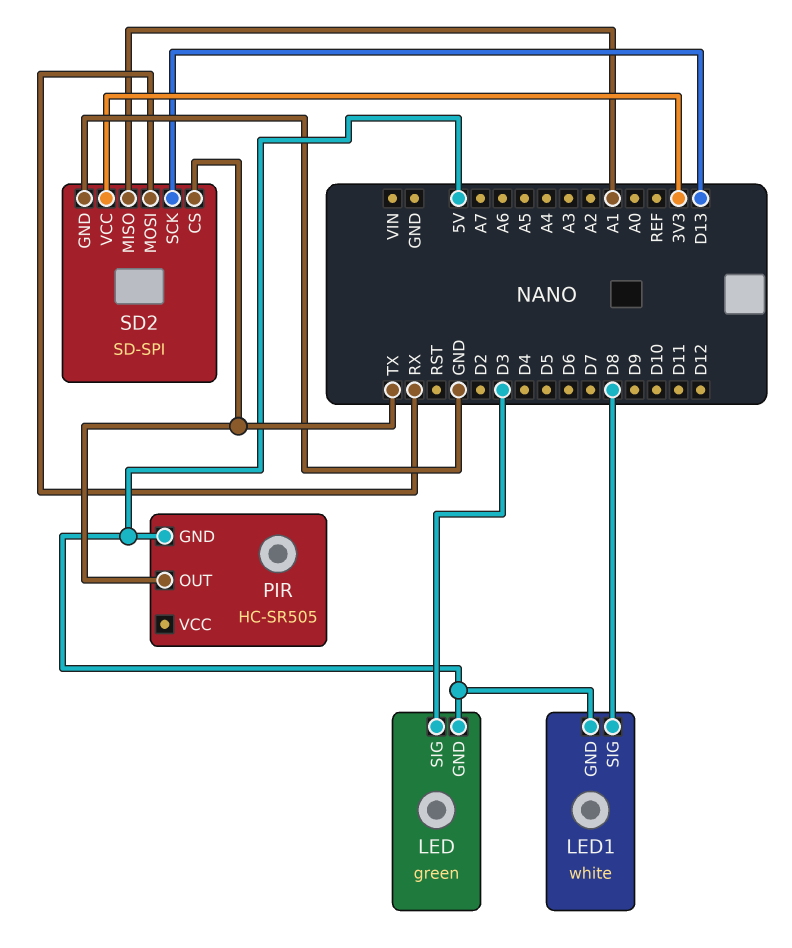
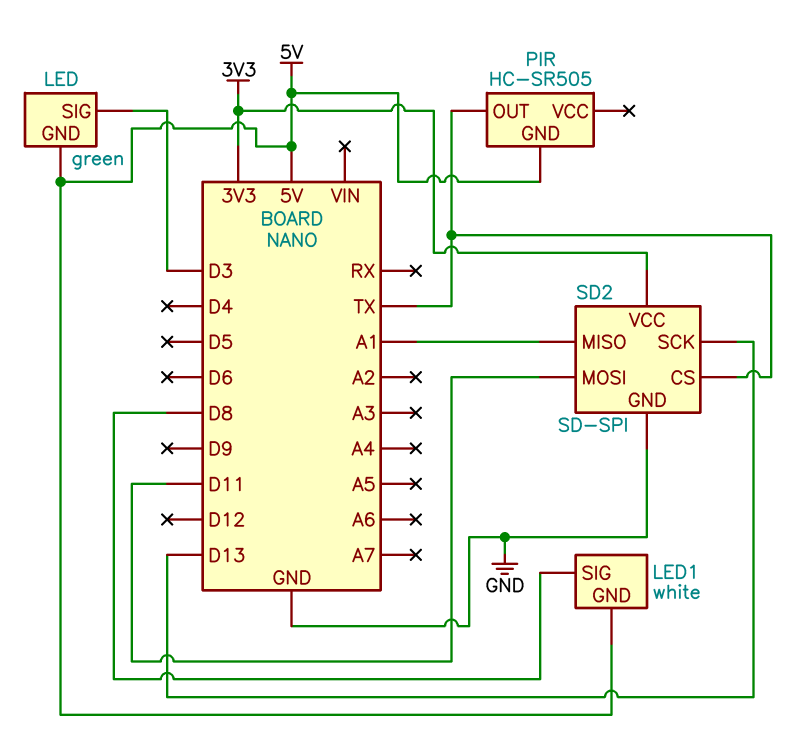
SD2 pin MOSI: RX -> D11

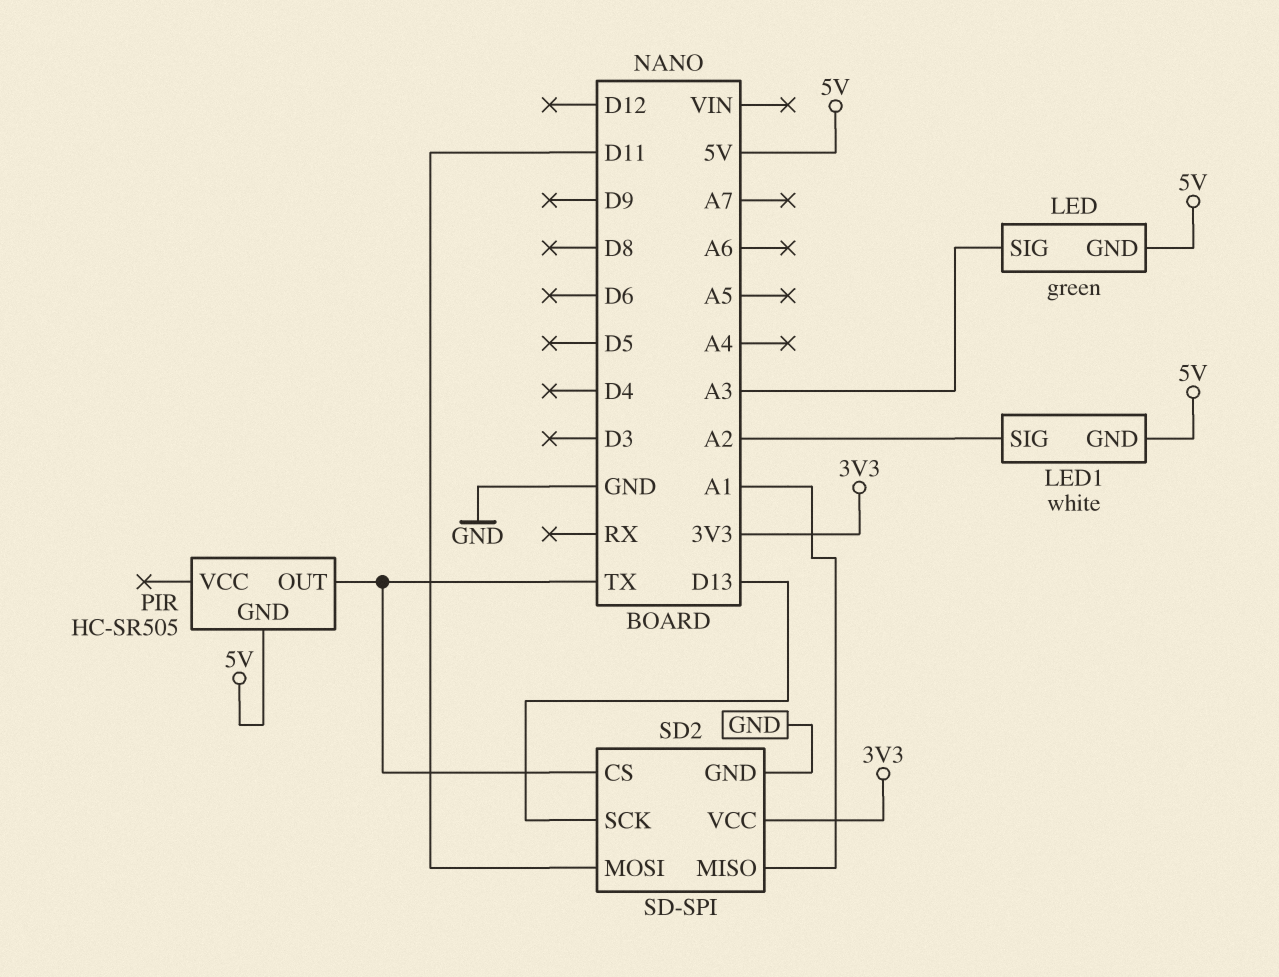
LED pin SIG: D3 -> A3
LED1 pin SIG: D8 -> A2

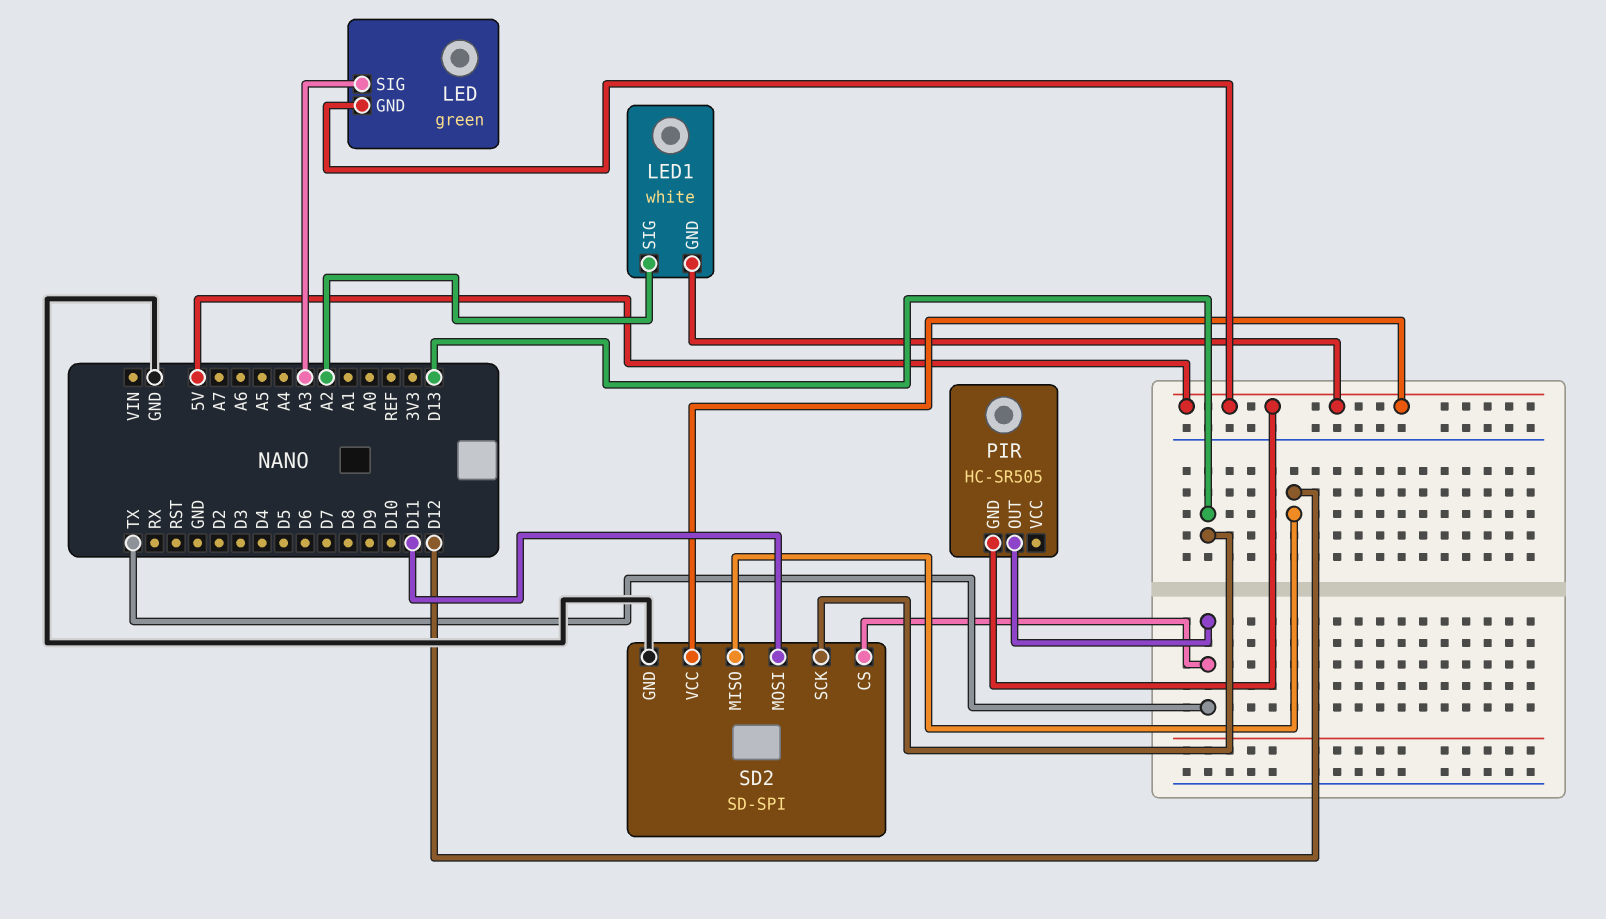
SD2 pin MISO: A1 -> D12
SD2 pin VCC: 3V3 -> 5V

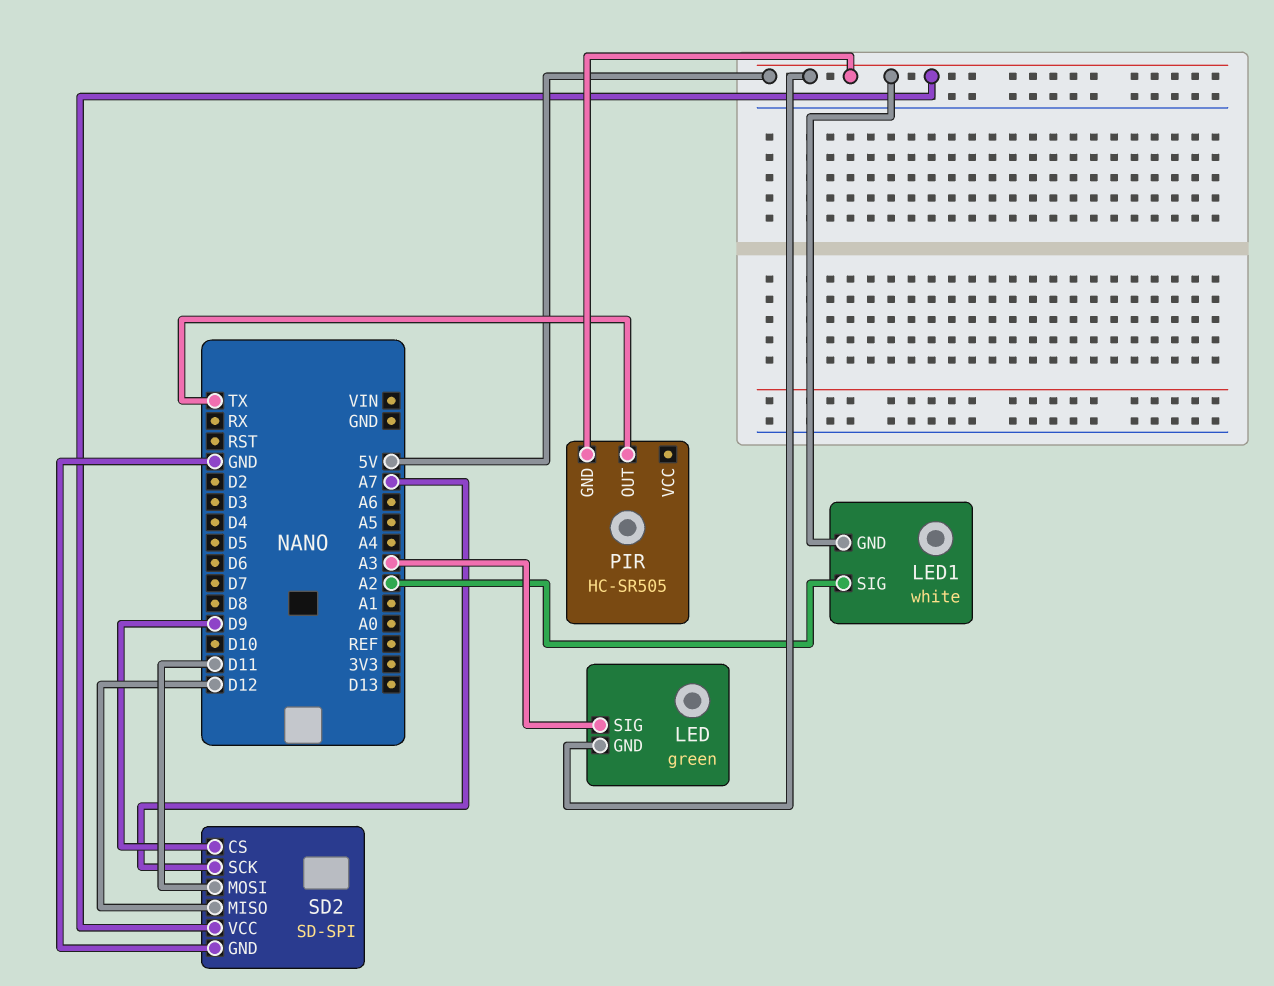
SD2 pin CS: TX -> D9
SD2 pin SCK: D13 -> A7

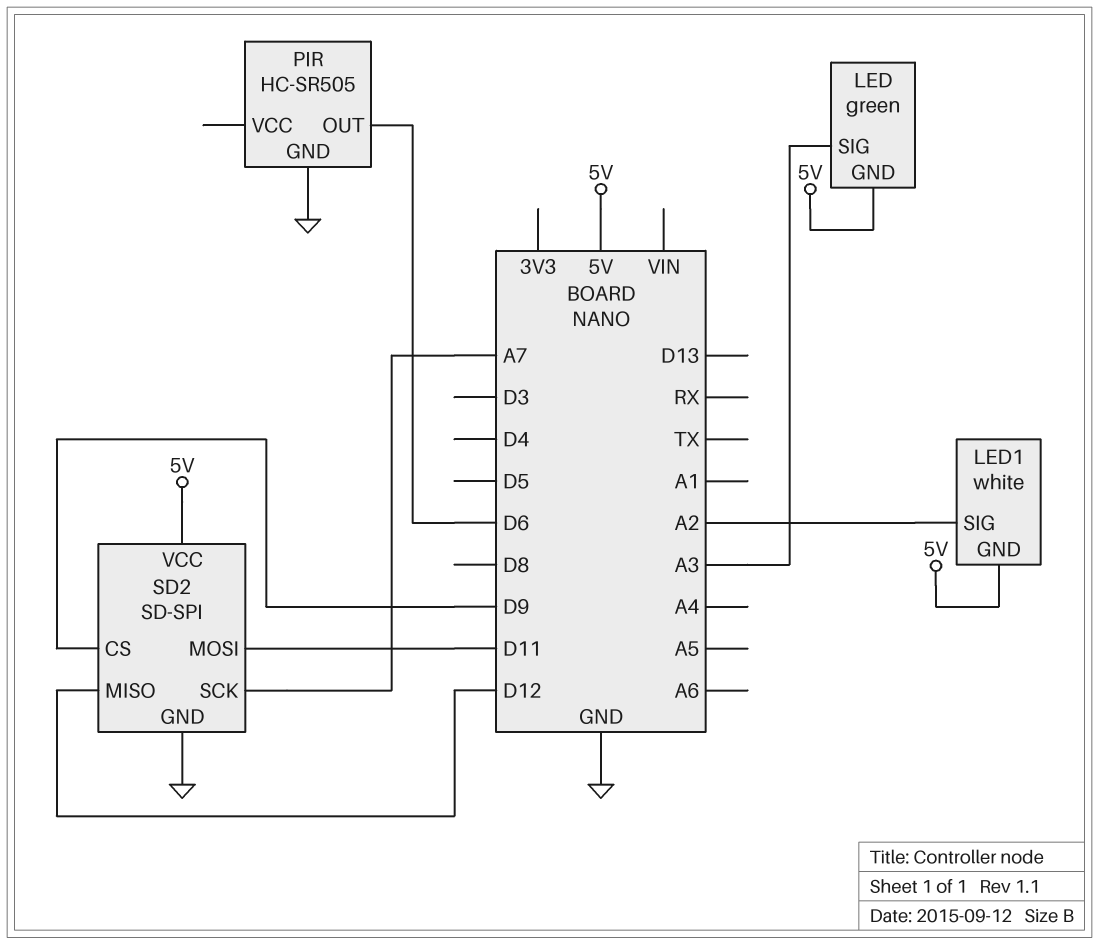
PIR pin GND: 5V -> GND
PIR pin OUT: TX -> D6

